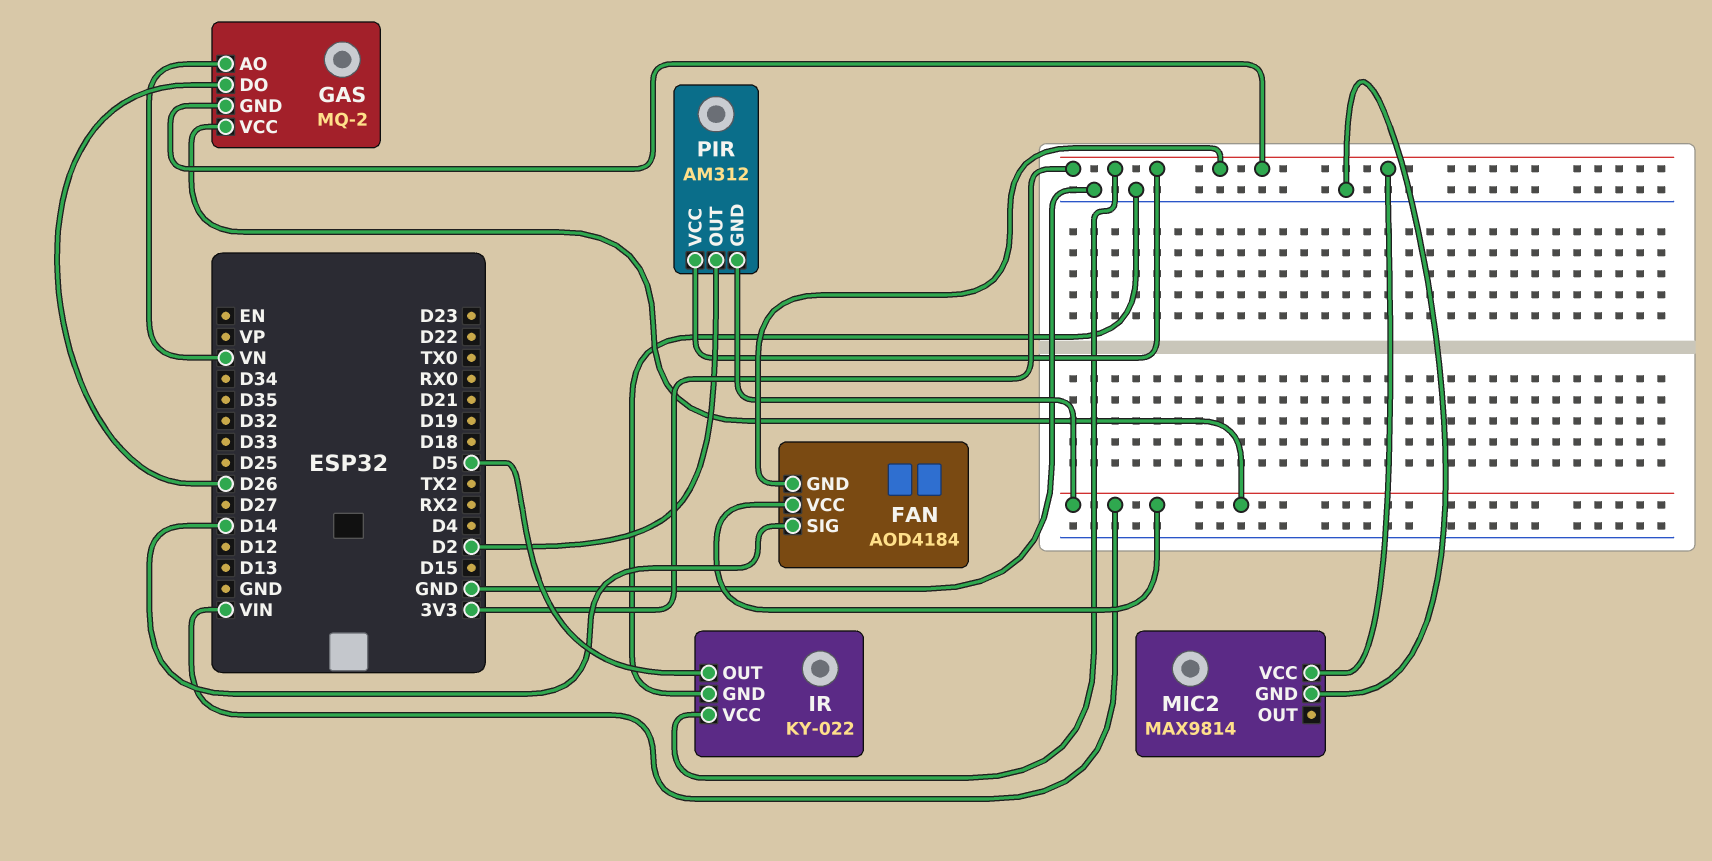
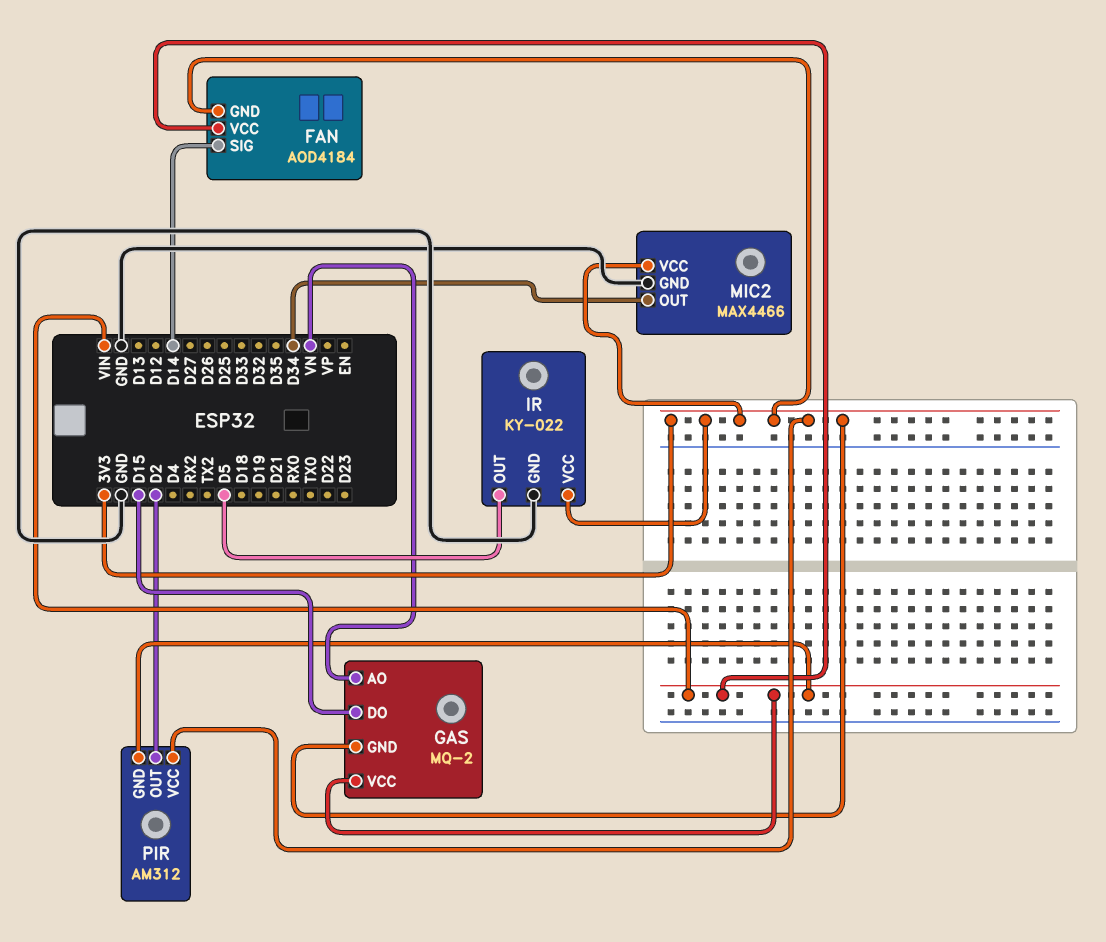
GAS pin DO: D26 -> D15
MIC2: MAX9814 -> MAX4466
MIC2 pin OUT: none -> D34

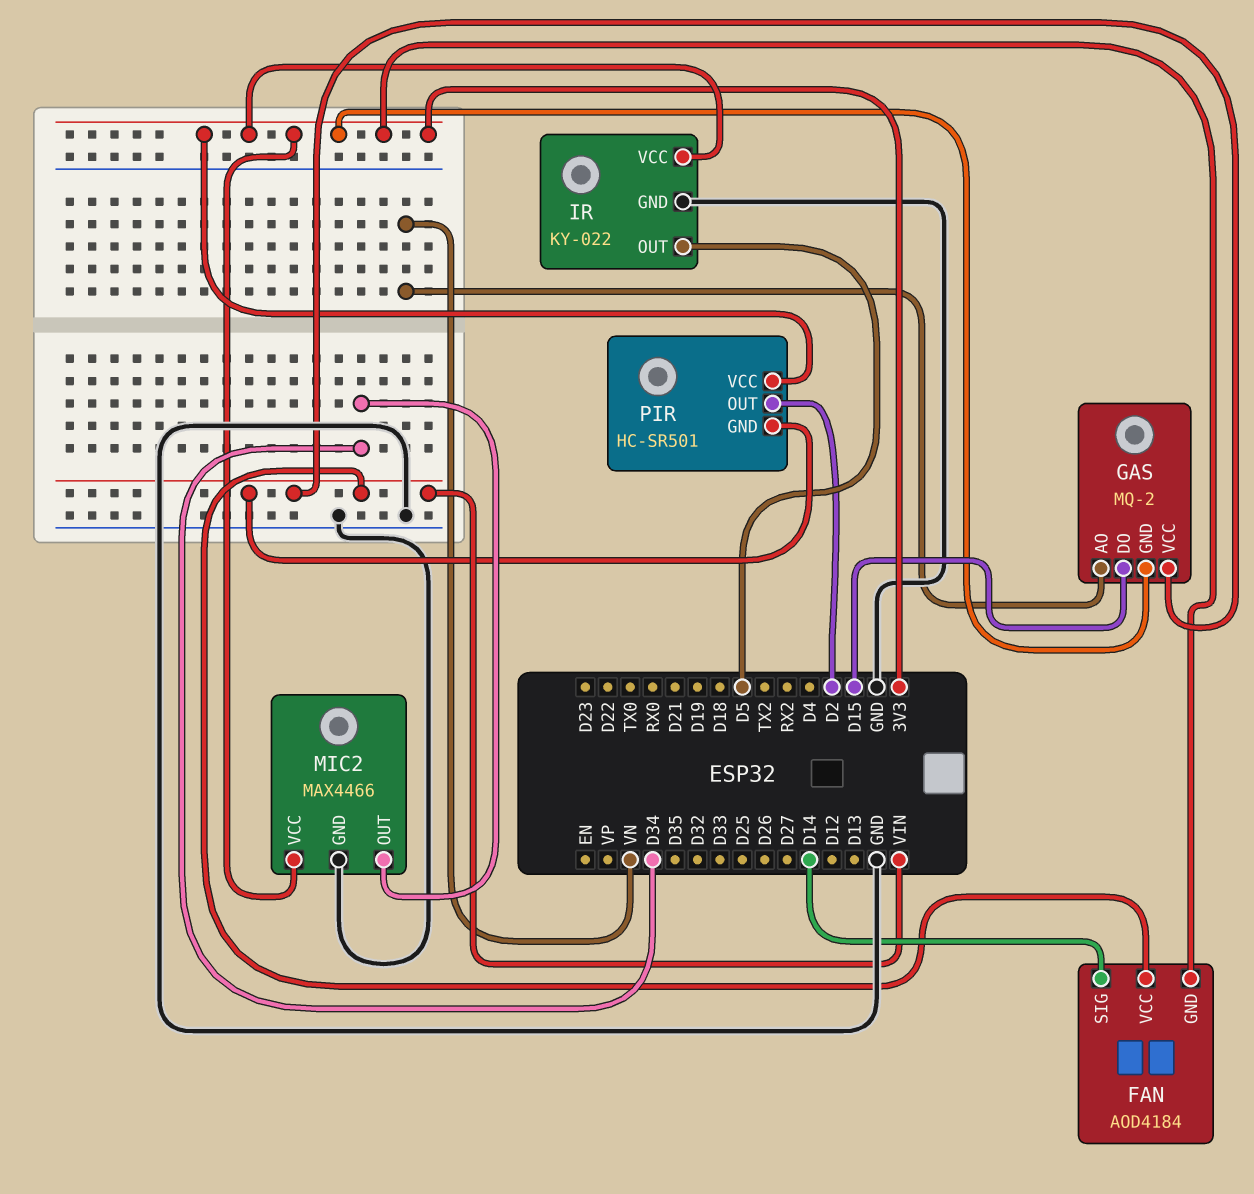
PIR: AM312 -> HC-SR501

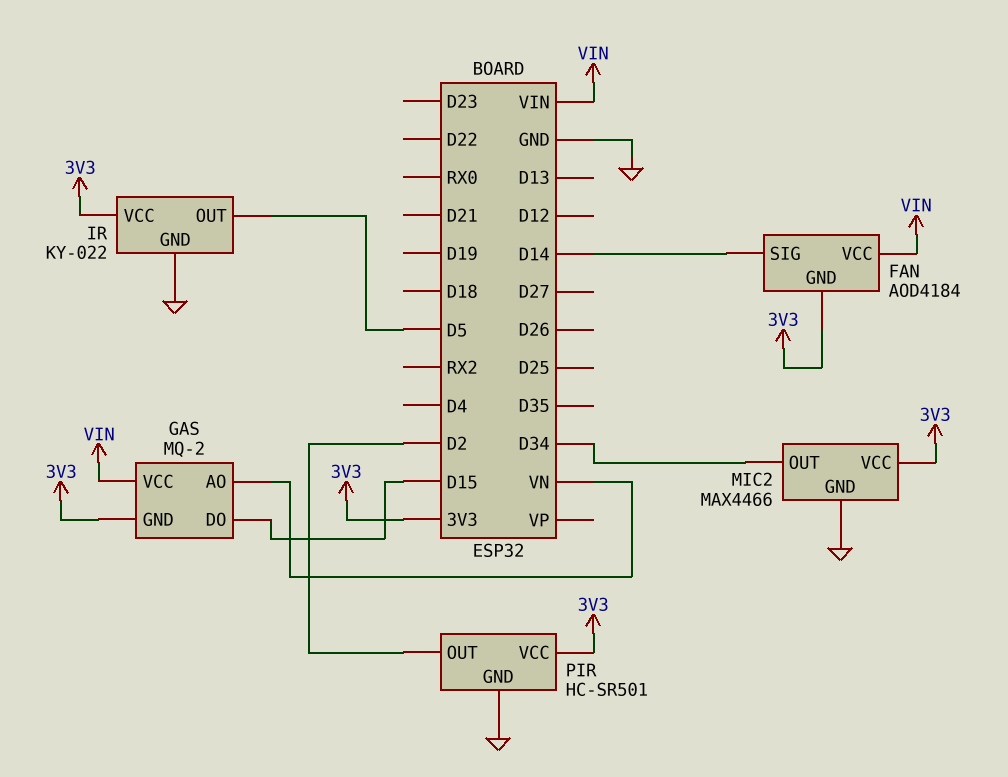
PIR pin GND: VIN -> GND

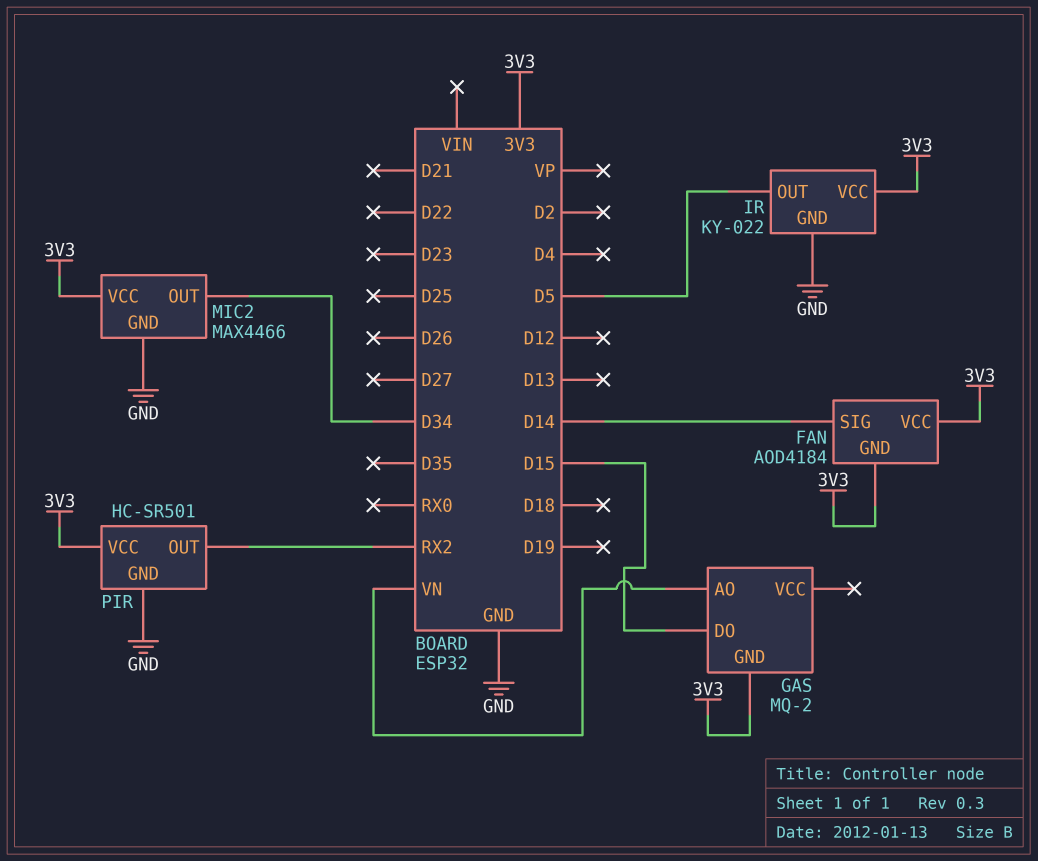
FAN pin VCC: VIN -> 3V3
GAS pin VCC: VIN -> none
PIR pin OUT: D2 -> RX2

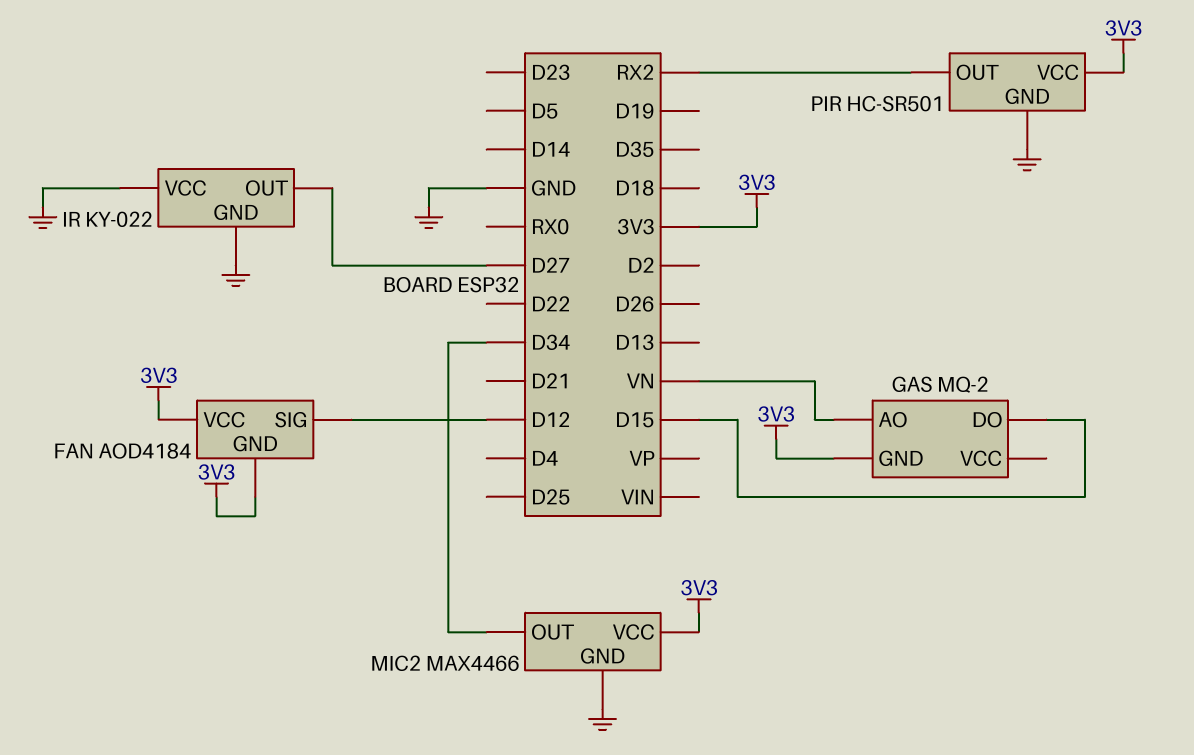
FAN pin SIG: D14 -> D12
IR pin OUT: D5 -> D27
IR pin VCC: 3V3 -> GND

